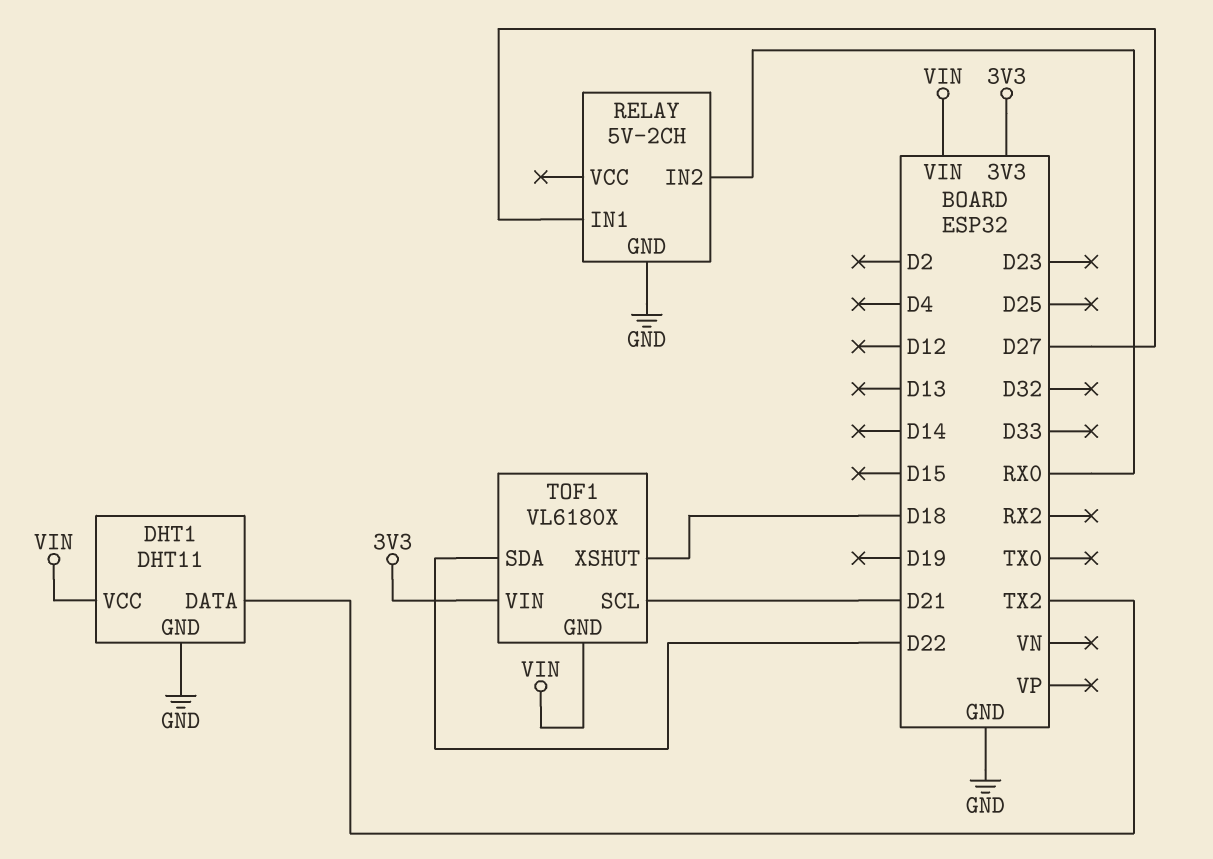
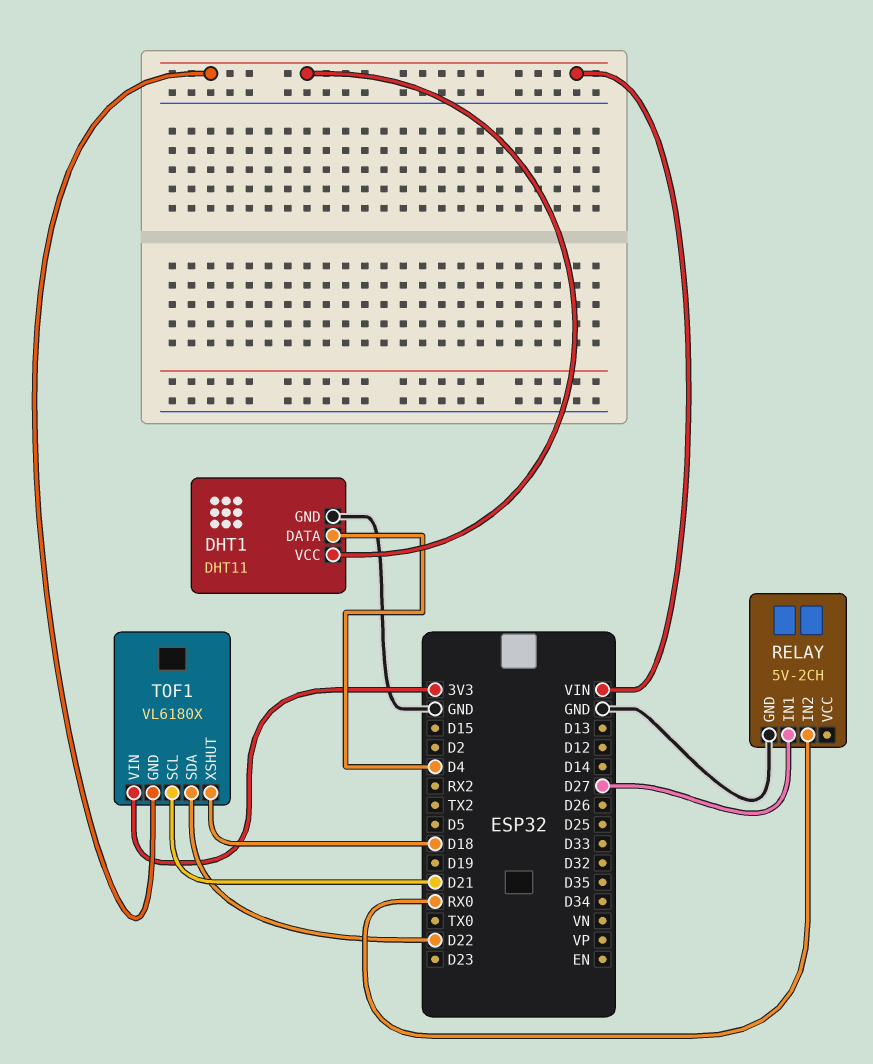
DHT1 pin DATA: TX2 -> D4

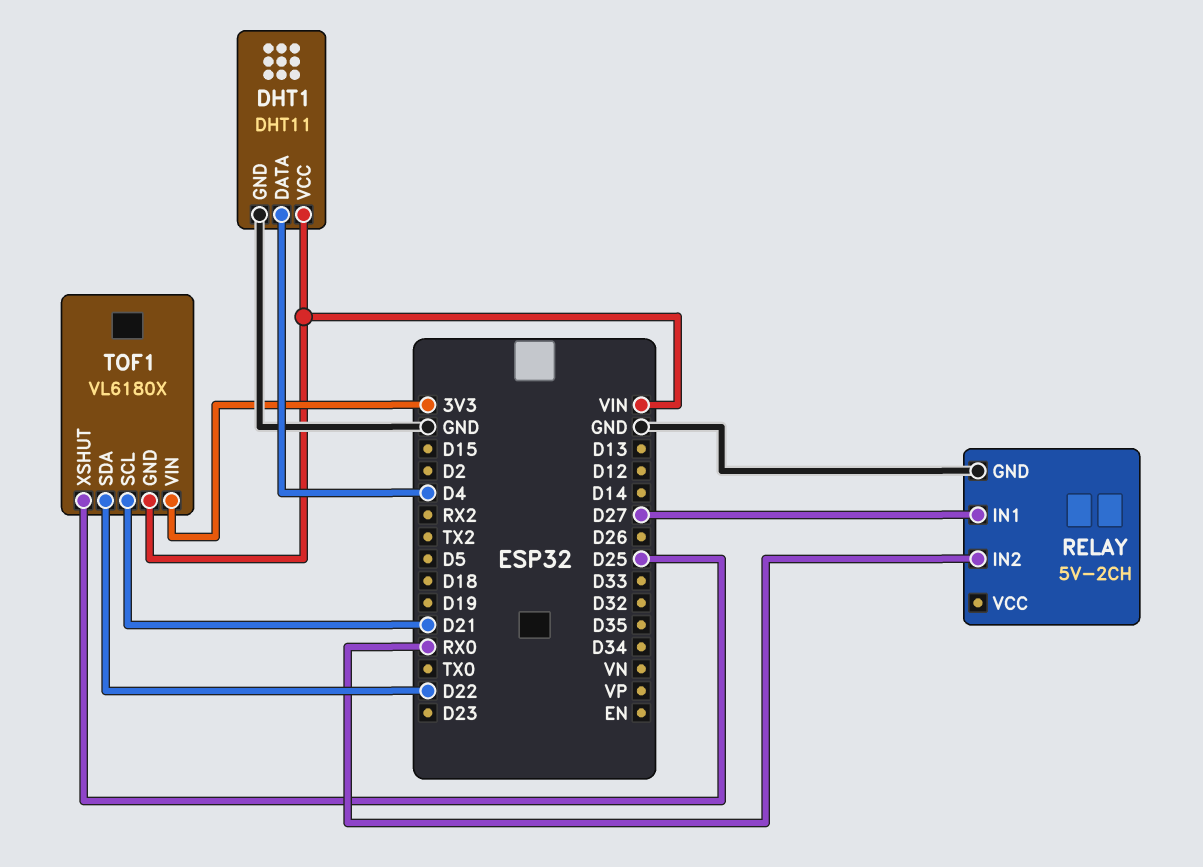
TOF1 pin XSHUT: D18 -> D25

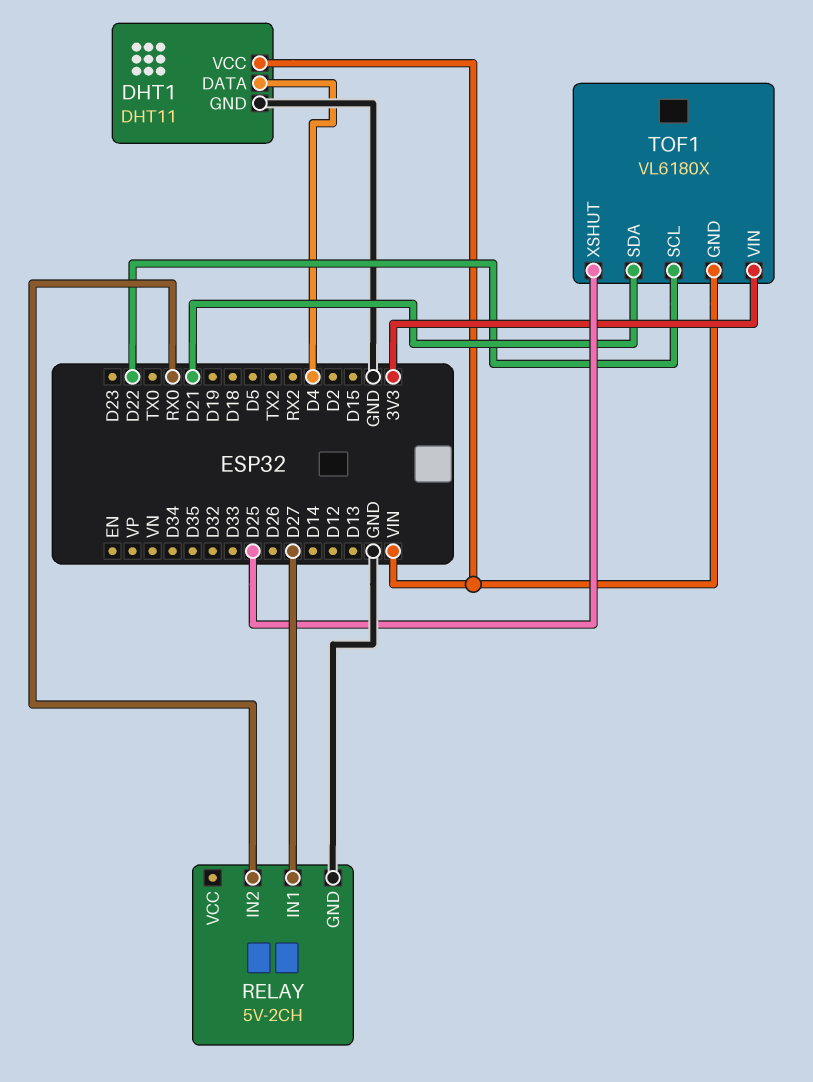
TOF1 pin SCL: D21 -> D22
TOF1 pin SDA: D22 -> D21

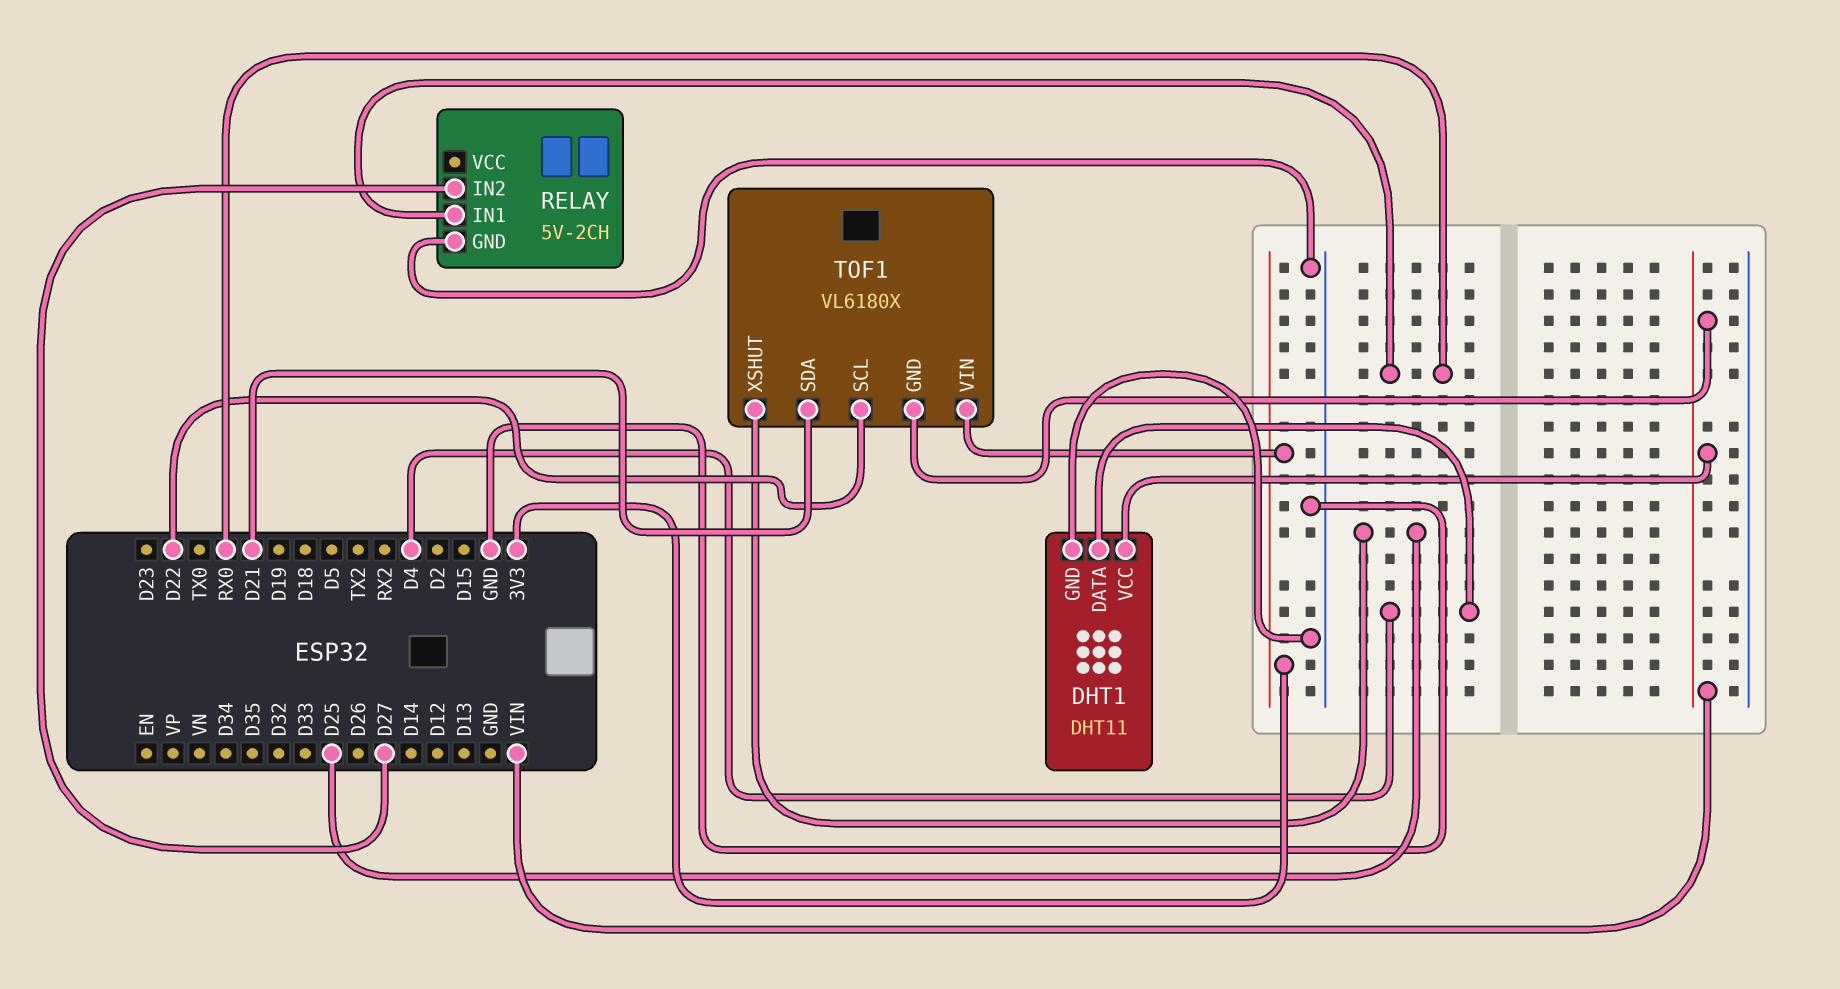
RELAY pin IN1: D27 -> RX0
RELAY pin IN2: RX0 -> D27

